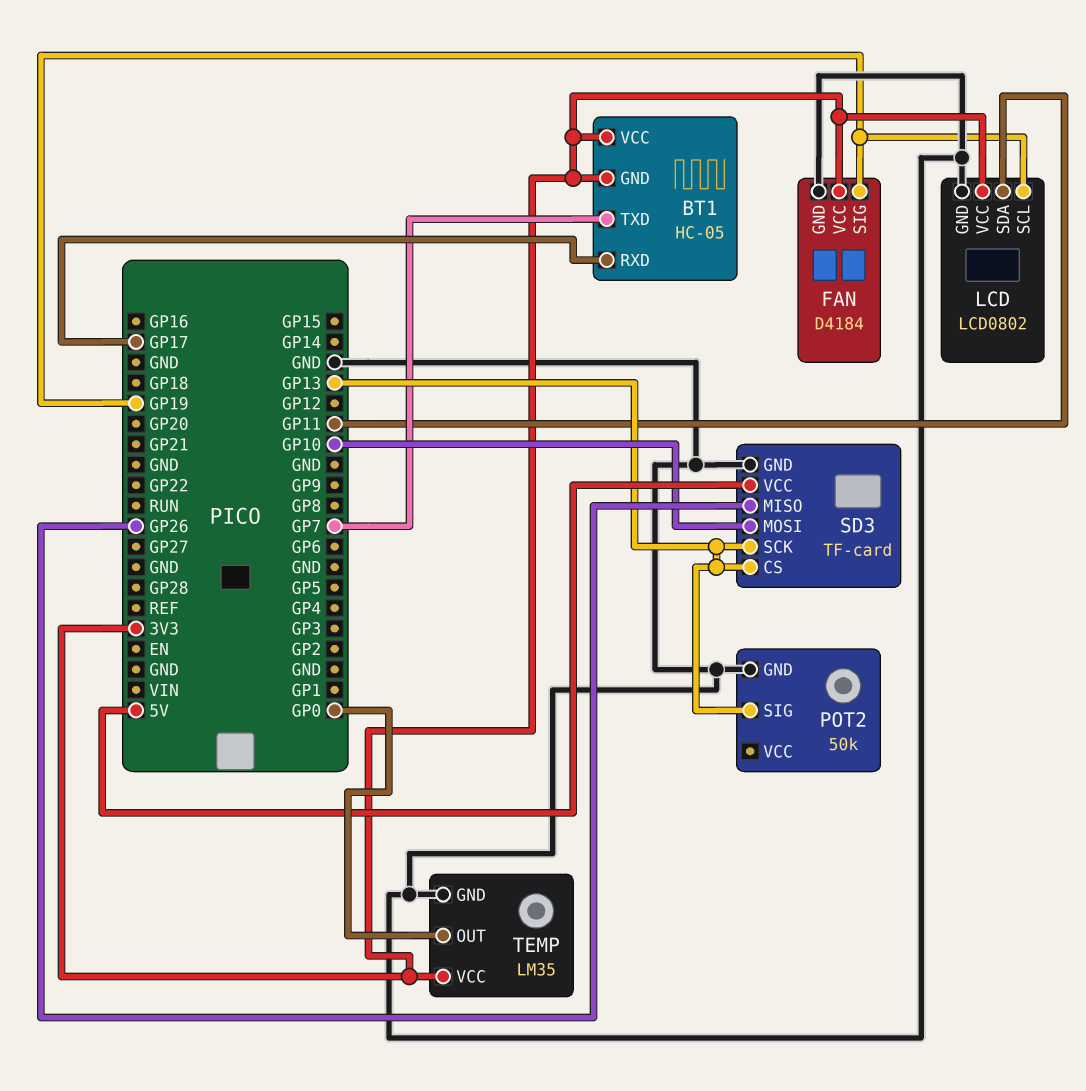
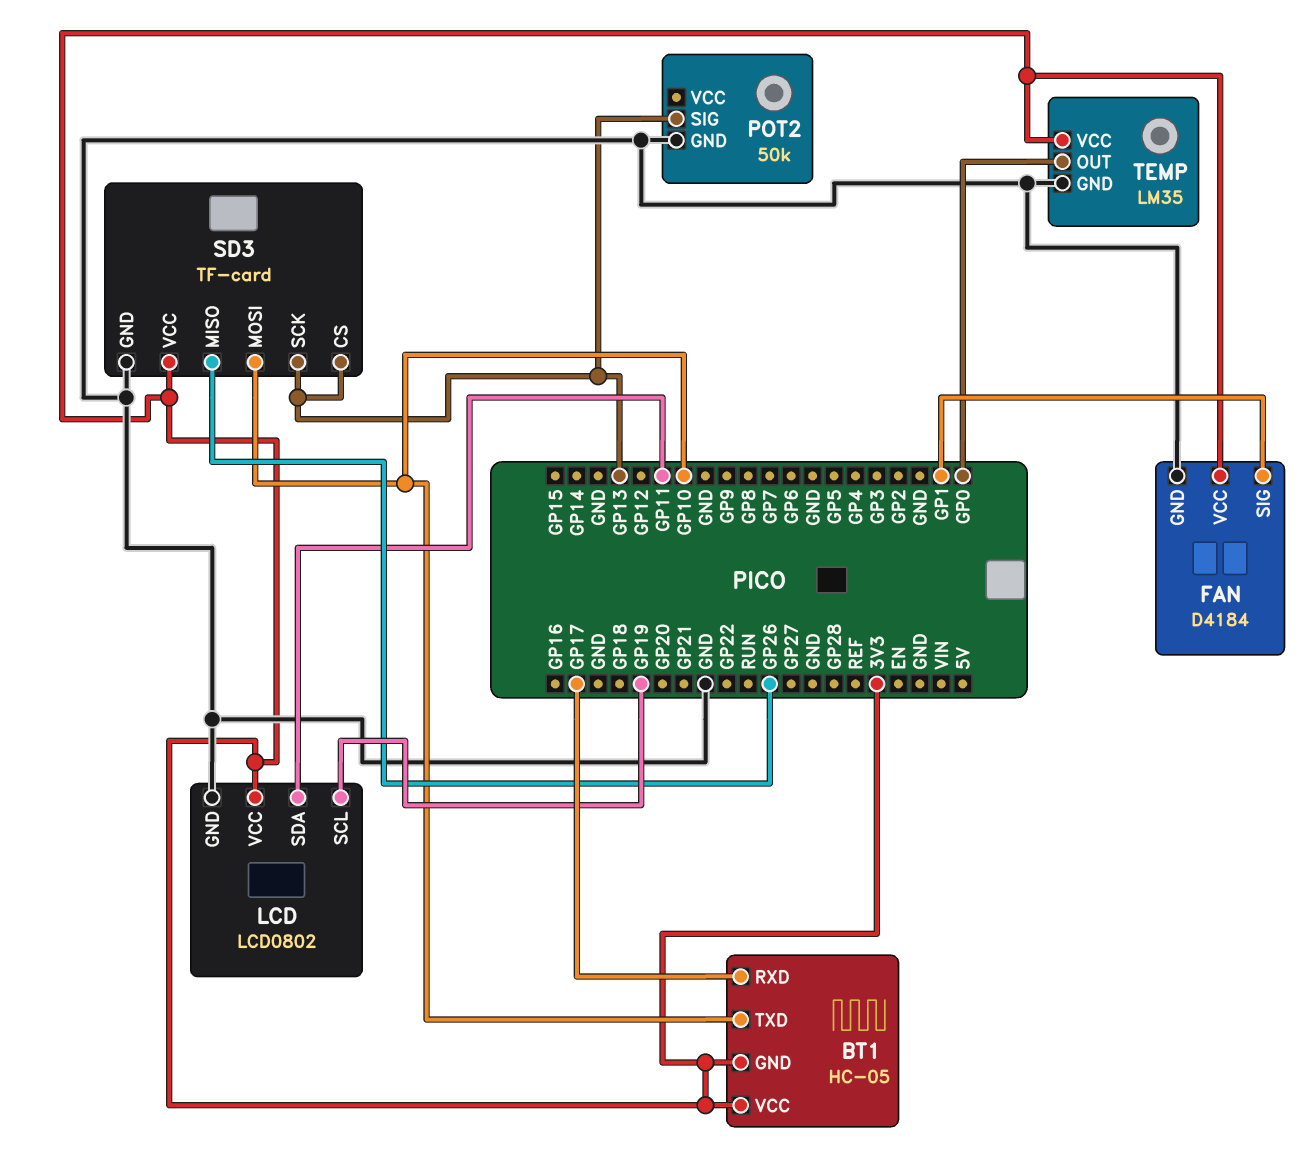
BT1 pin TXD: GP7 -> GP10
FAN pin SIG: GP19 -> GP1
SD3 pin VCC: 5V -> 3V3

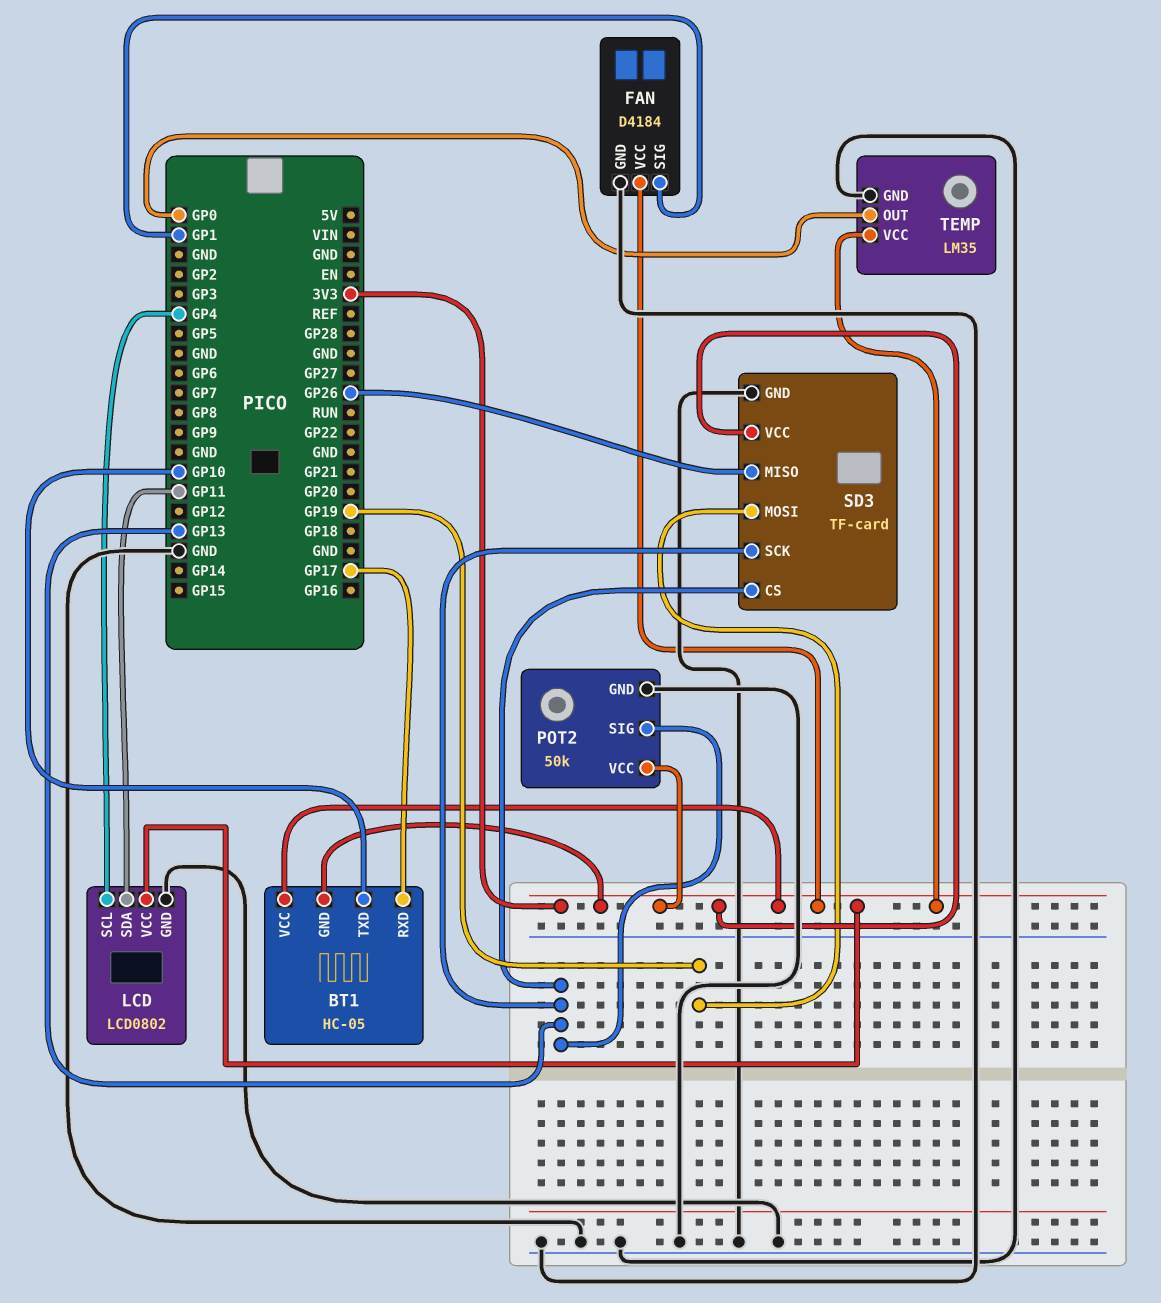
LCD pin SCL: GP19 -> GP4
POT2 pin VCC: none -> 3V3
SD3 pin MOSI: GP10 -> GP19

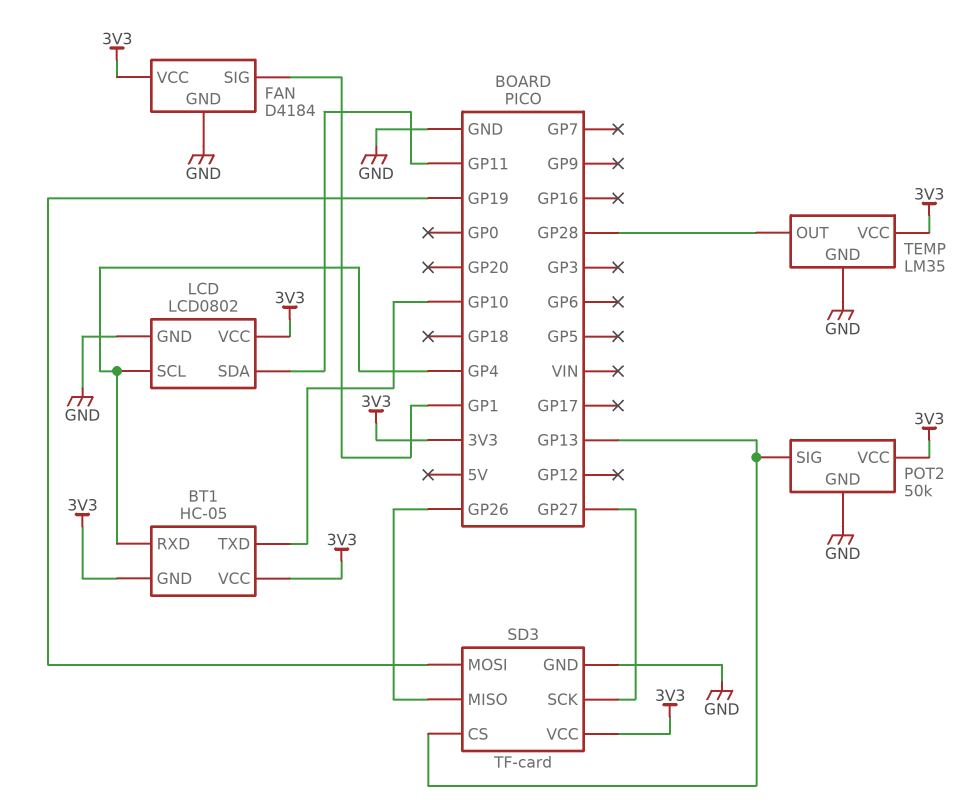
BT1 pin RXD: GP17 -> GP4
SD3 pin SCK: GP13 -> GP27
TEMP pin OUT: GP0 -> GP28

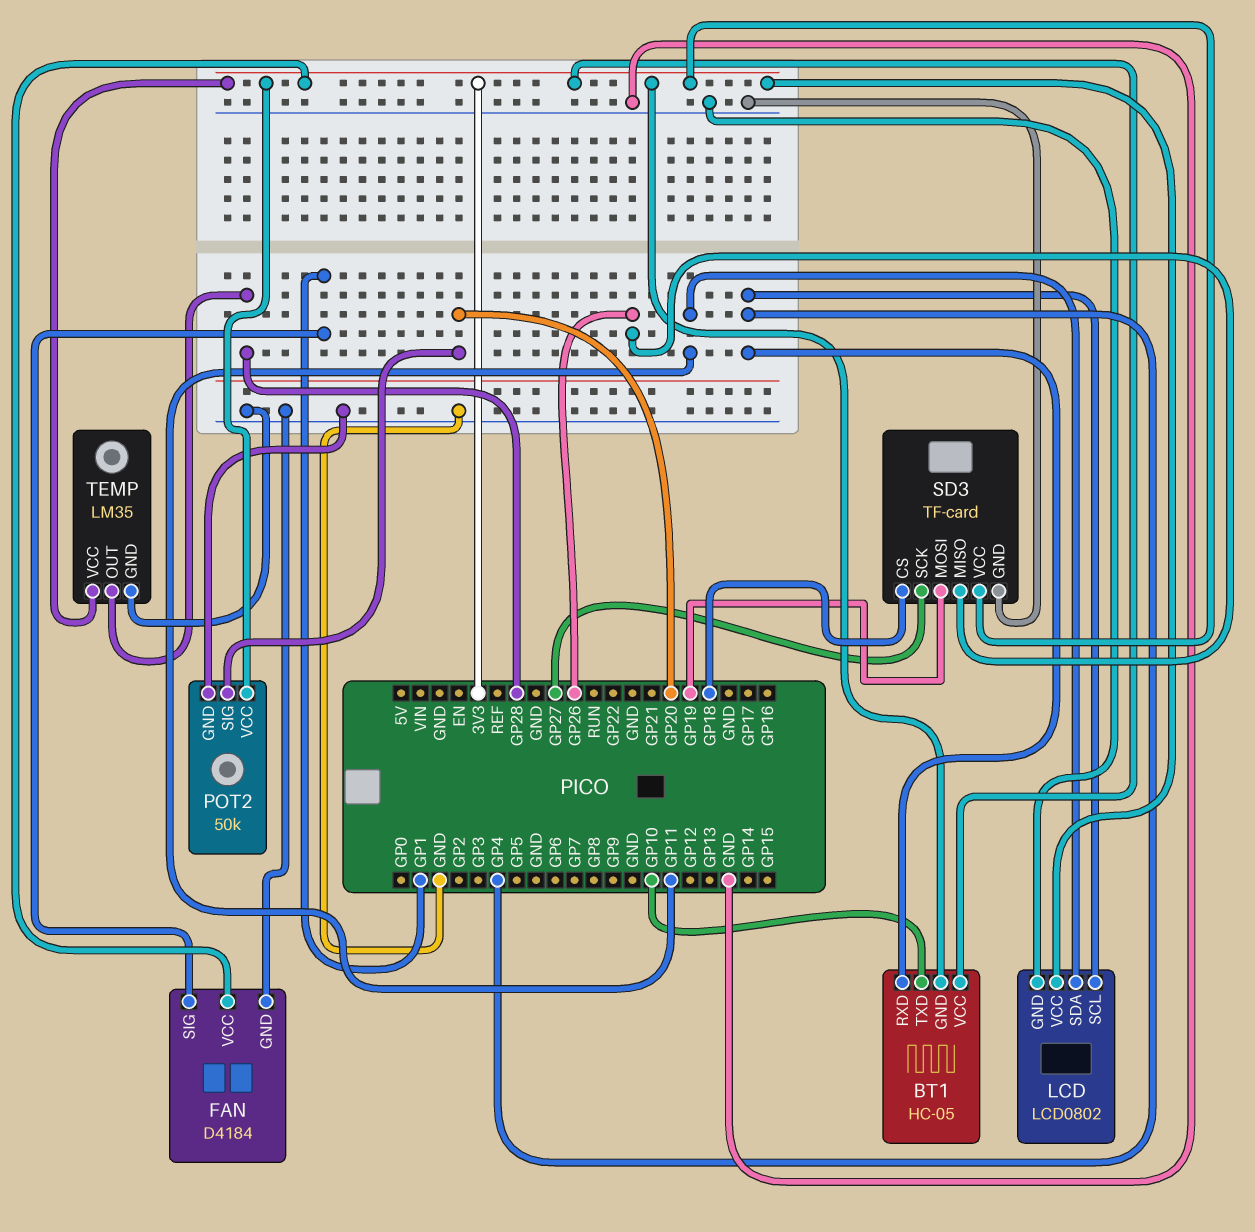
POT2 pin SIG: GP13 -> GP20
SD3 pin CS: GP13 -> GP18

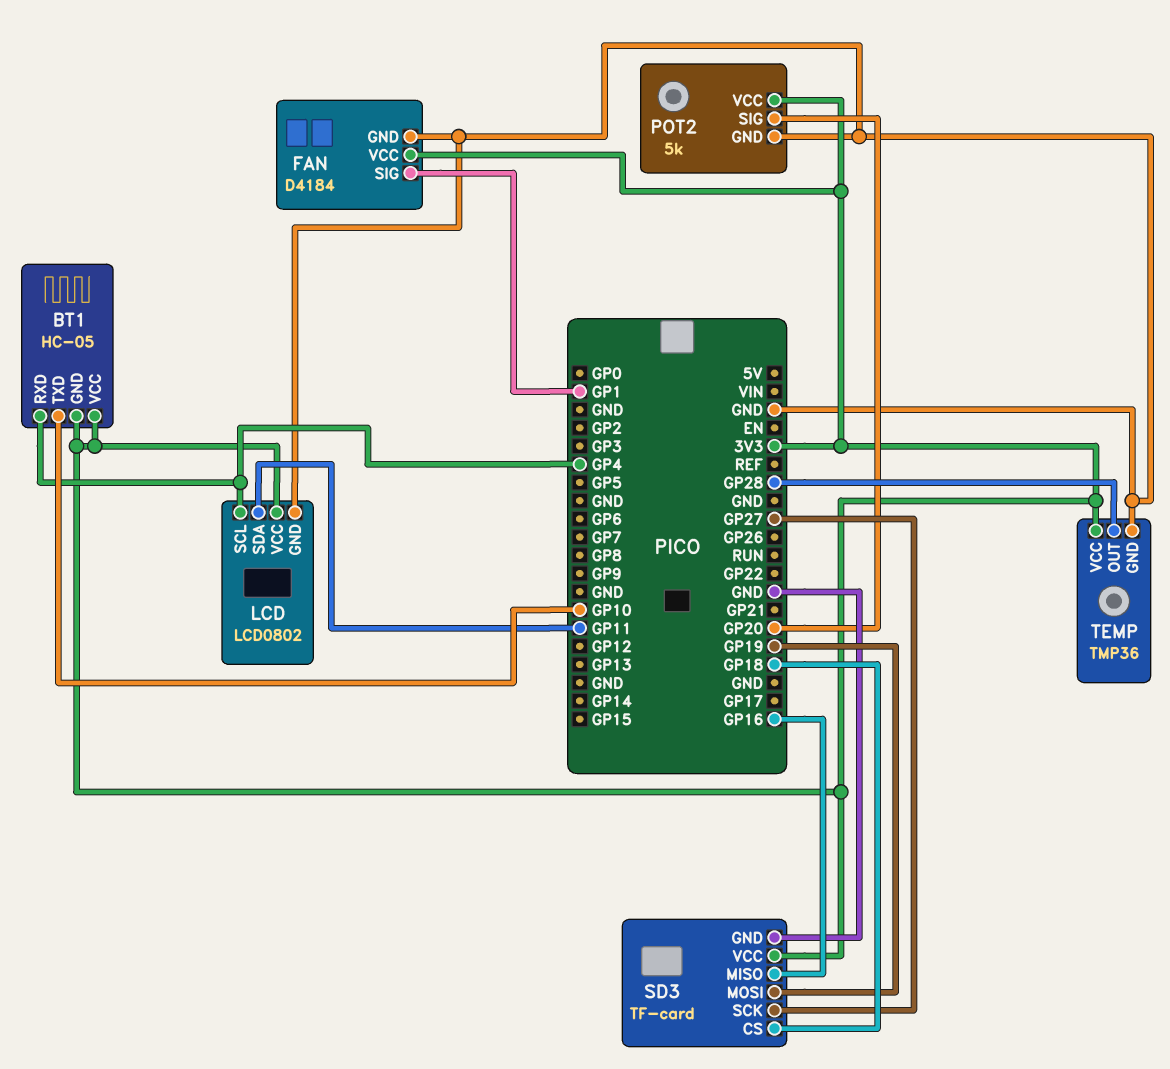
POT2: 50k -> 5k
SD3 pin MISO: GP26 -> GP16
TEMP: LM35 -> TMP36

